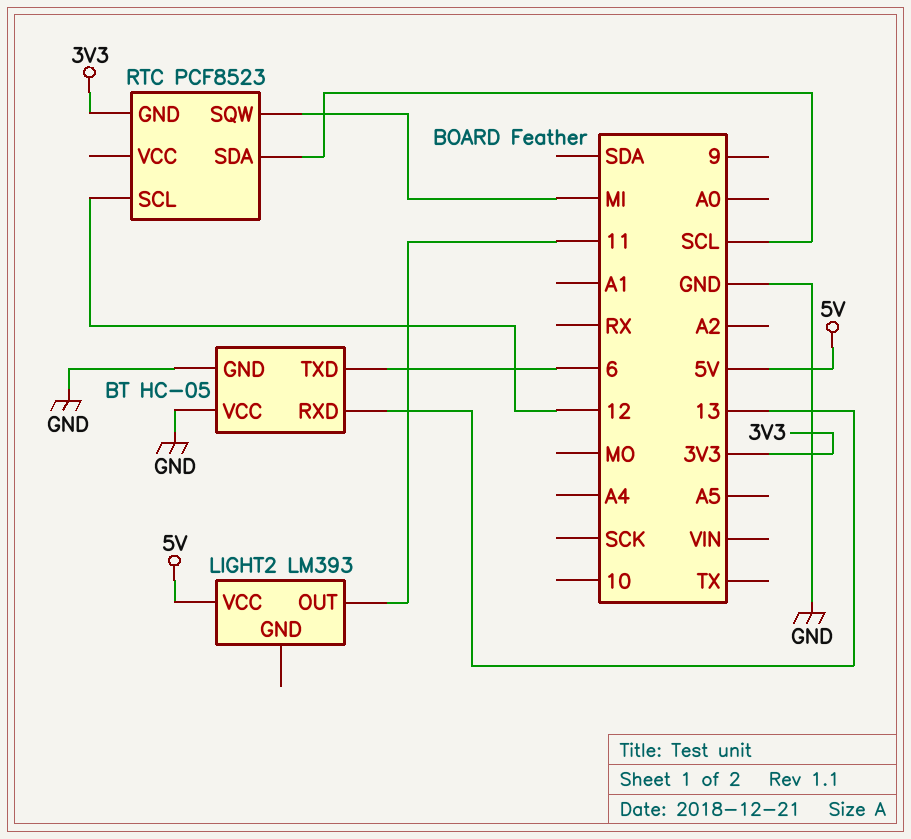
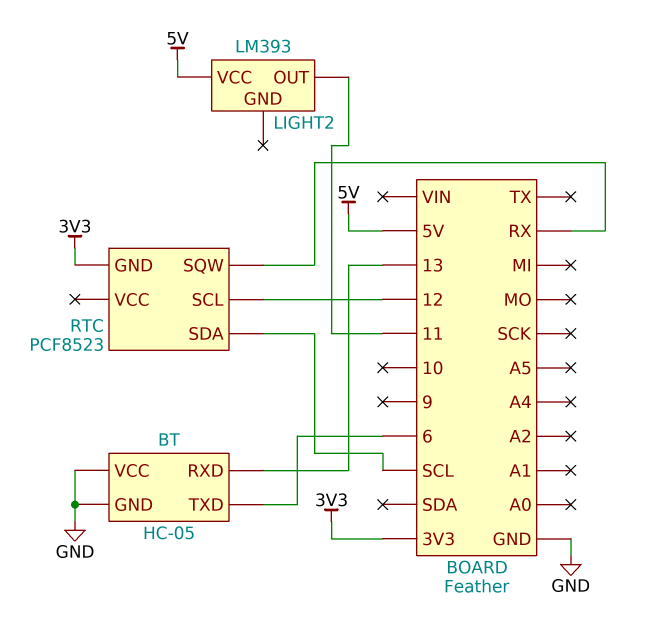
RTC pin SQW: MI -> RX

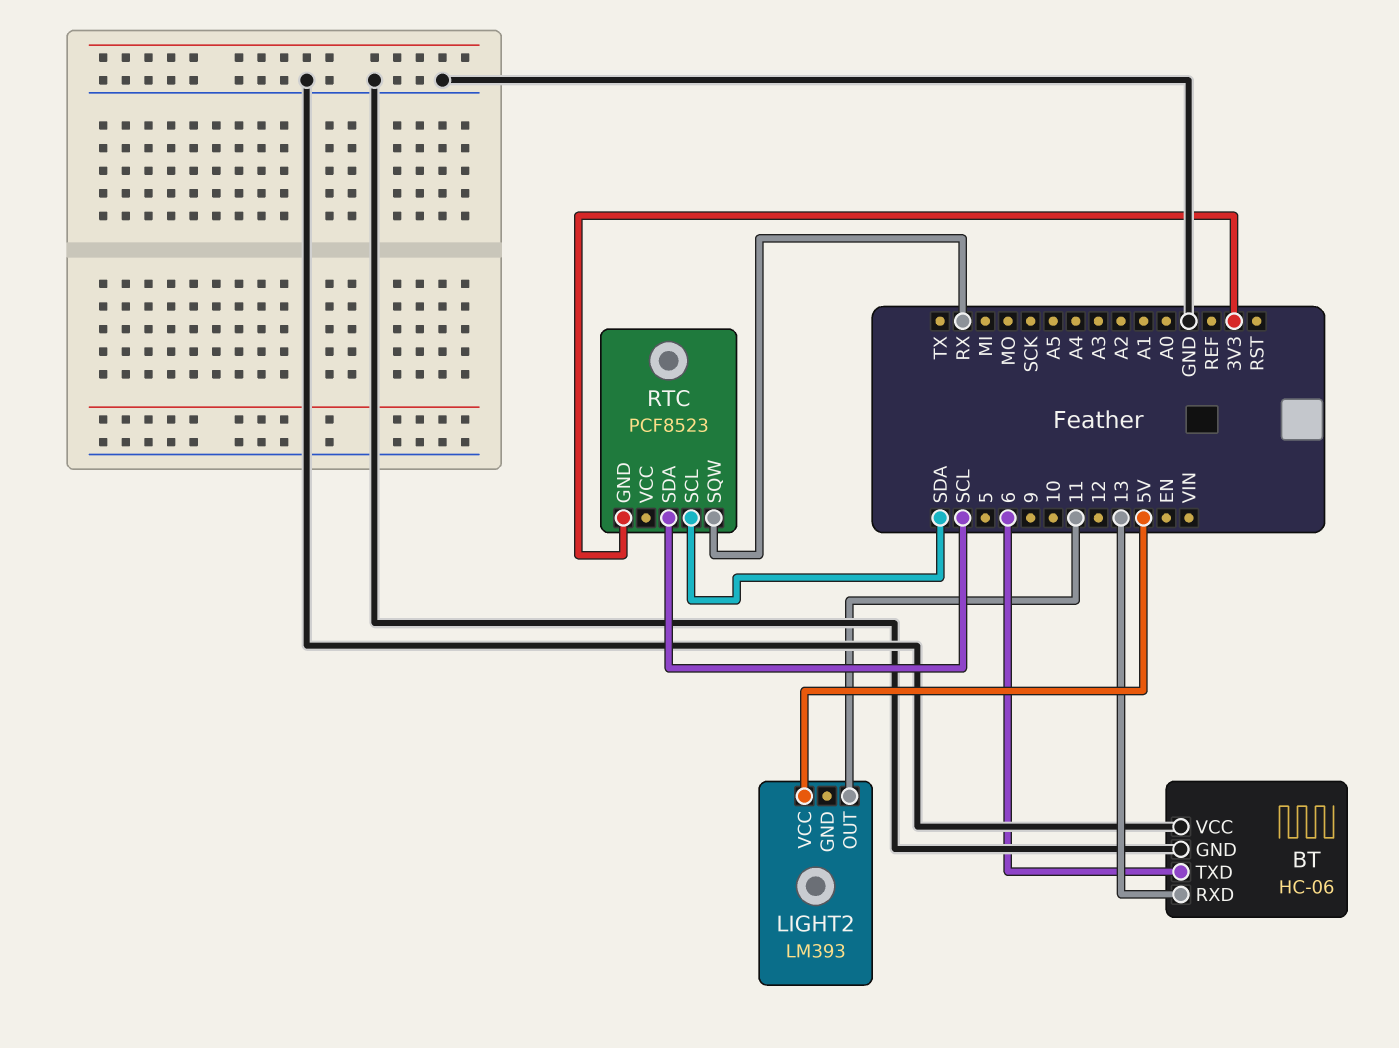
BT: HC-05 -> HC-06
RTC pin SCL: 12 -> SDA

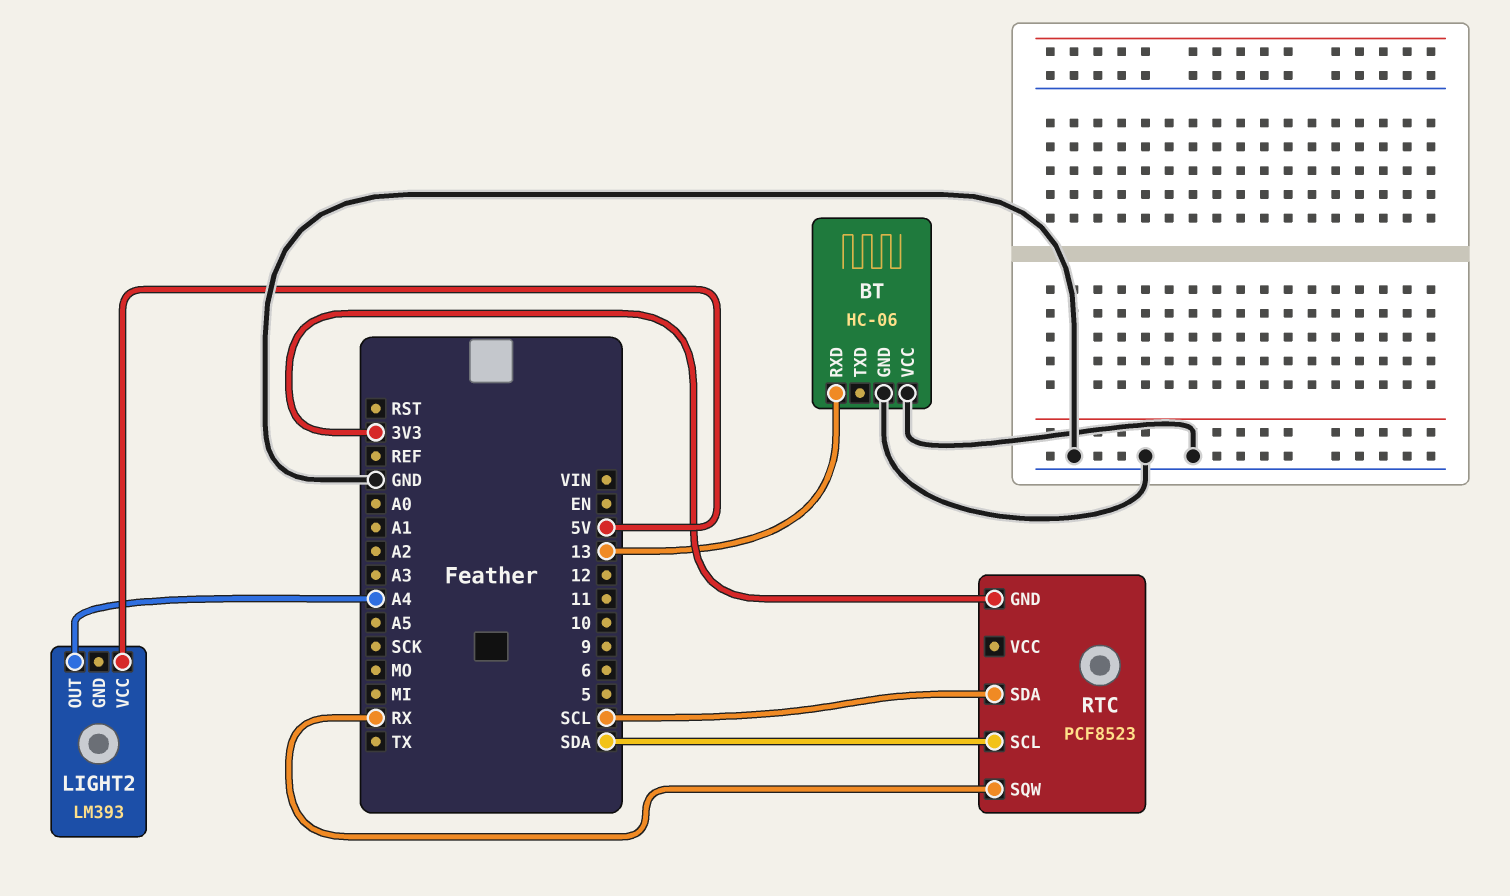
BT pin TXD: 6 -> none
LIGHT2 pin OUT: 11 -> A4

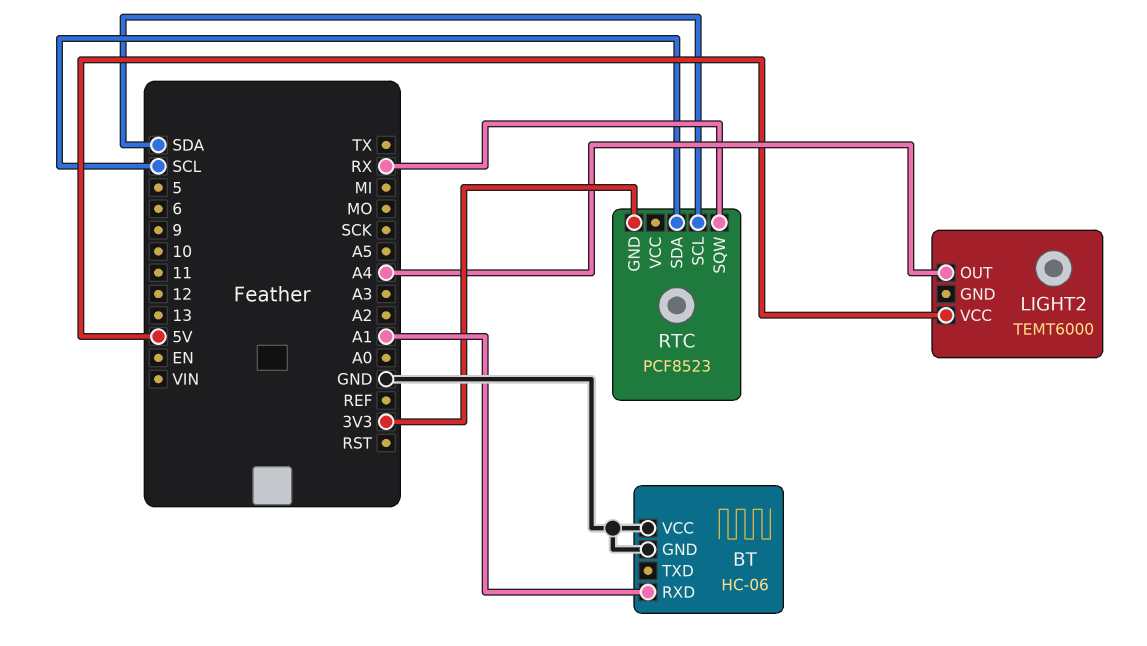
BT pin RXD: 13 -> A1
LIGHT2: LM393 -> TEMT6000

